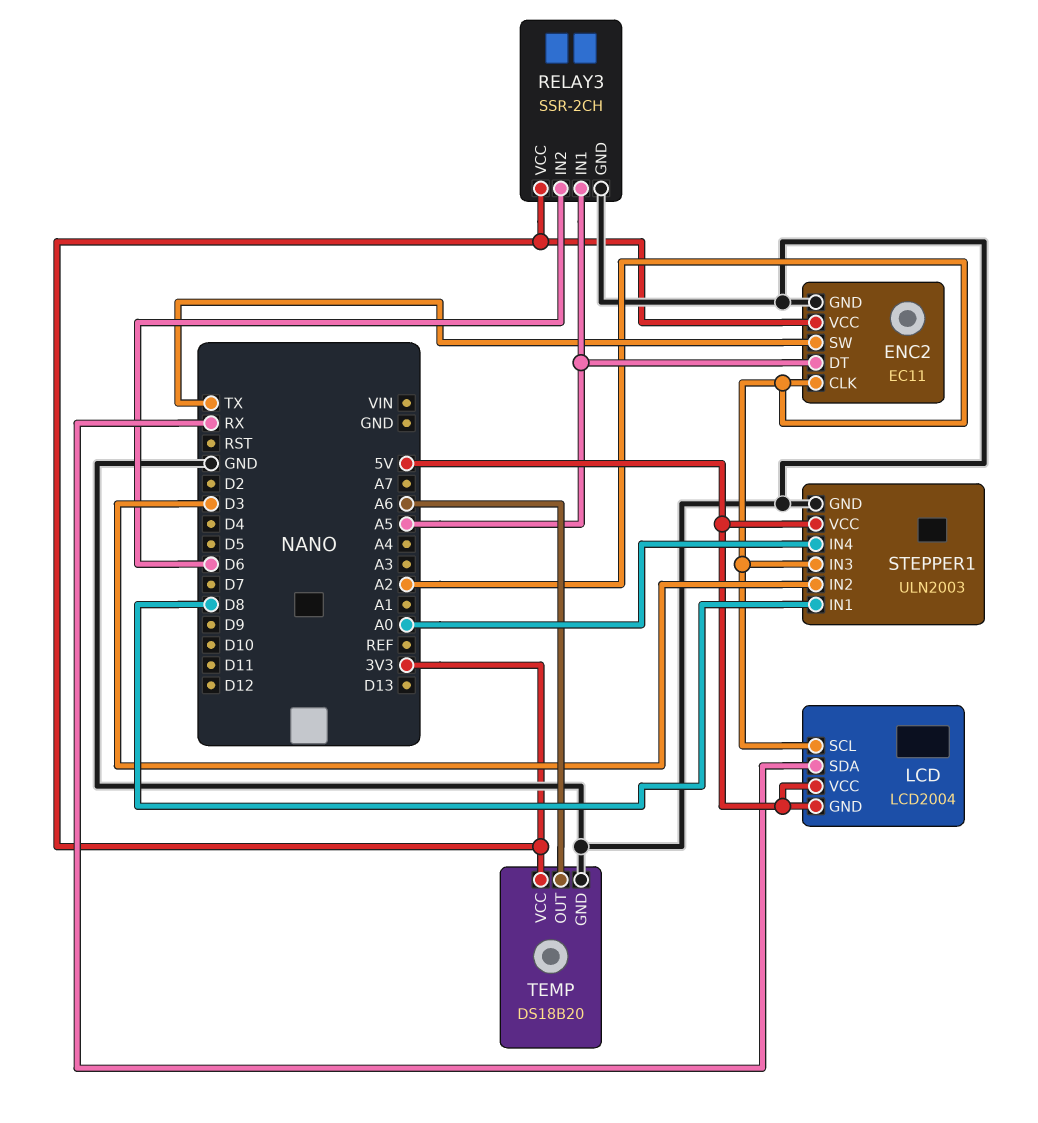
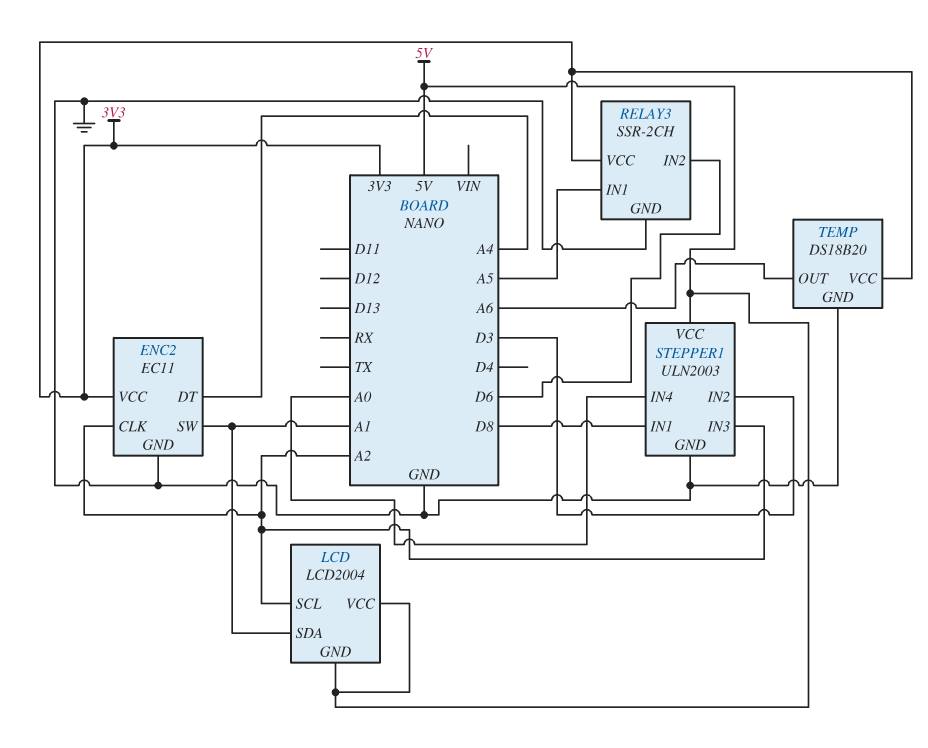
ENC2 pin DT: A5 -> A4
ENC2 pin SW: TX -> A1
LCD pin SDA: RX -> A1

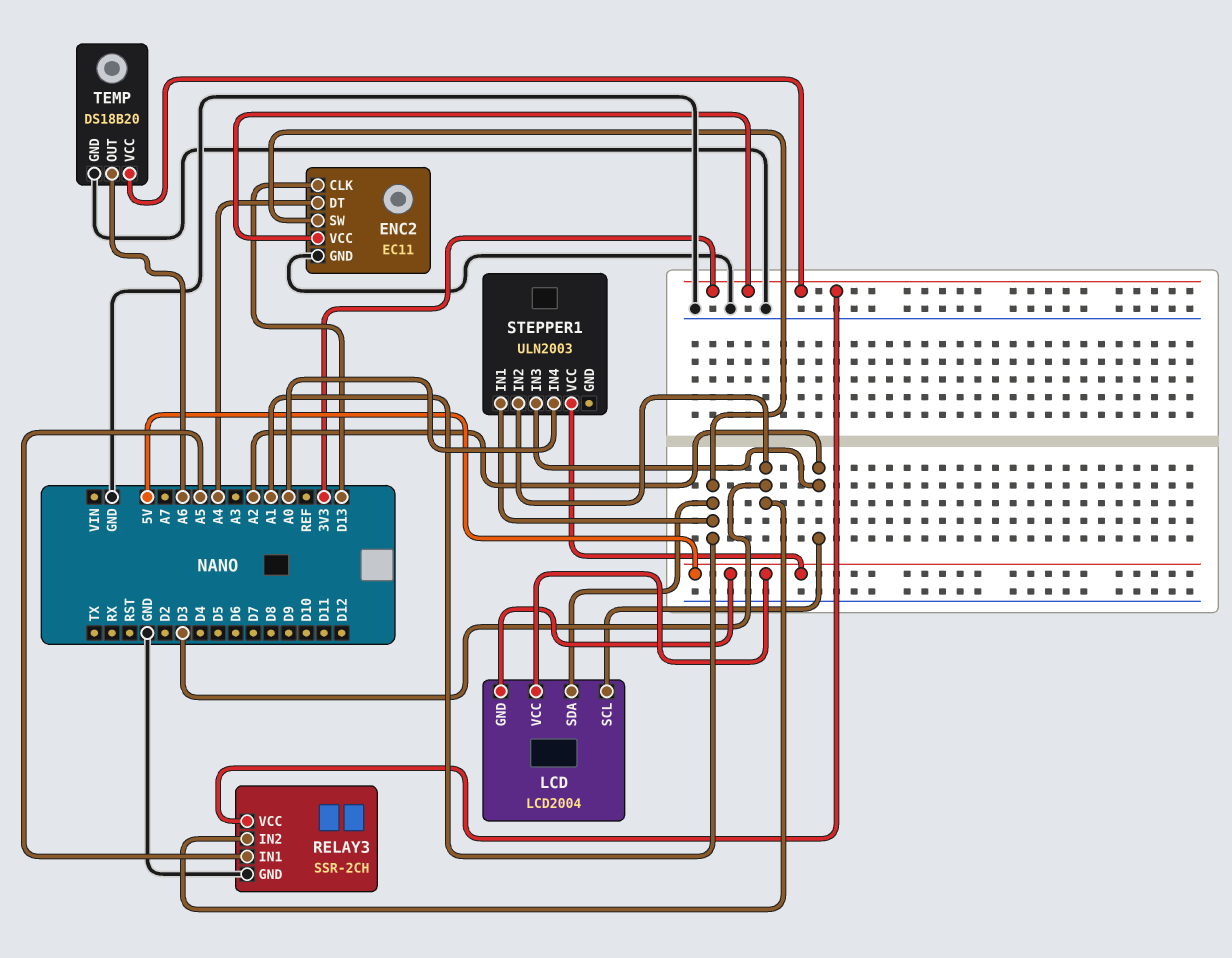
ENC2 pin CLK: A2 -> D13
RELAY3 pin IN2: D6 -> D3
STEPPER1 pin GND: GND -> none
STEPPER1 pin IN1: D8 -> A1

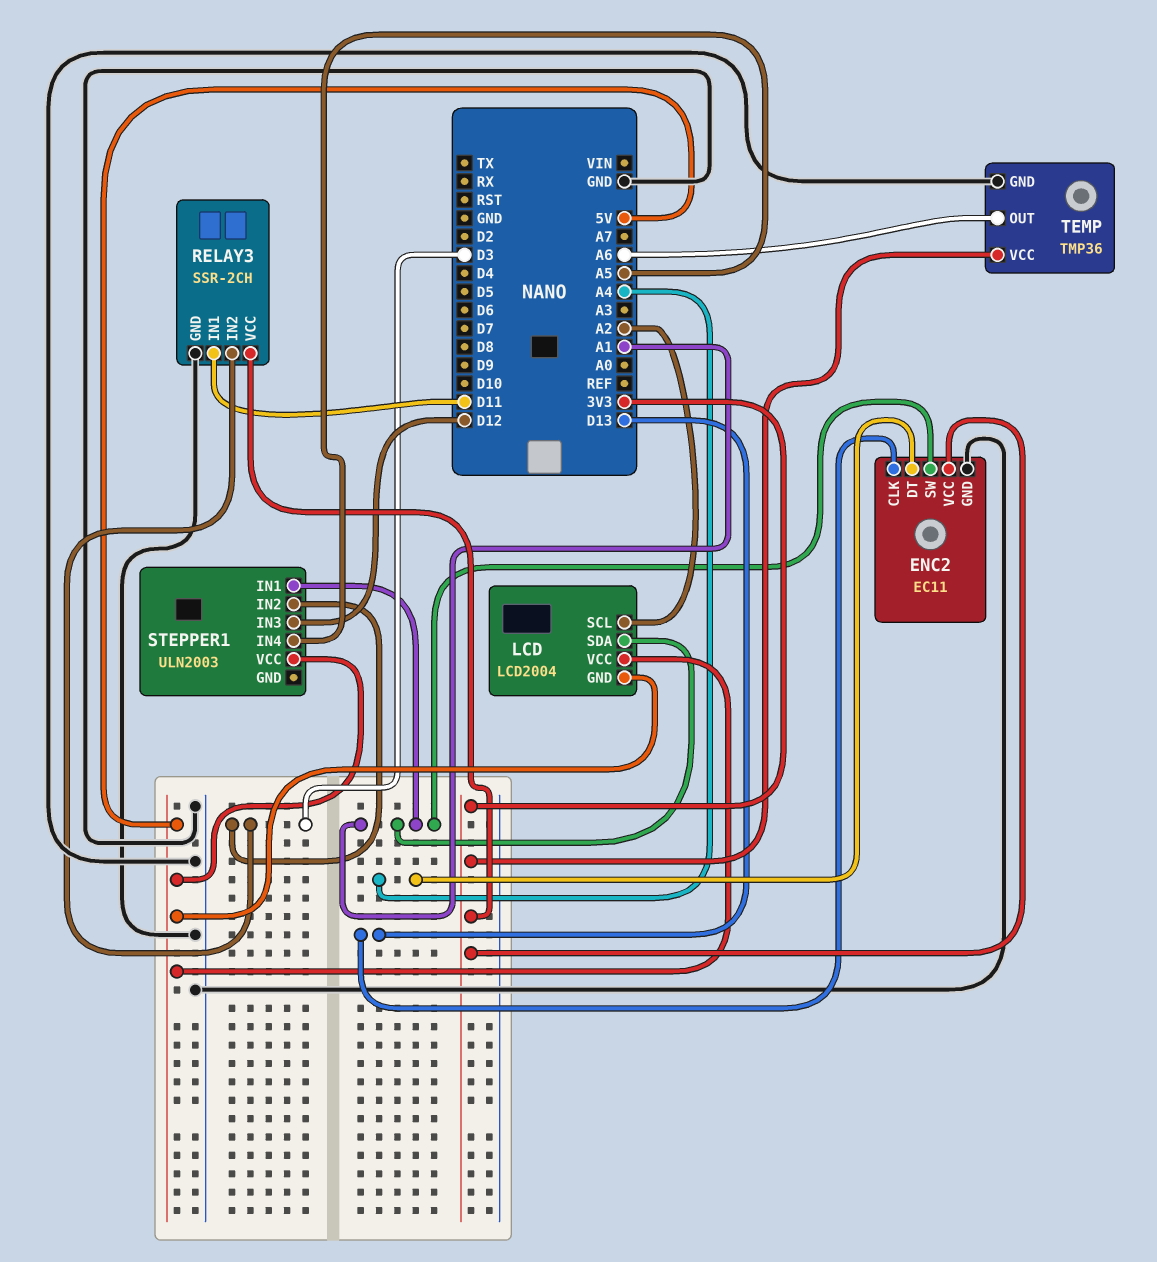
RELAY3 pin IN1: A5 -> D11
STEPPER1 pin IN3: A2 -> D12
STEPPER1 pin IN4: A0 -> A5
TEMP: DS18B20 -> TMP36

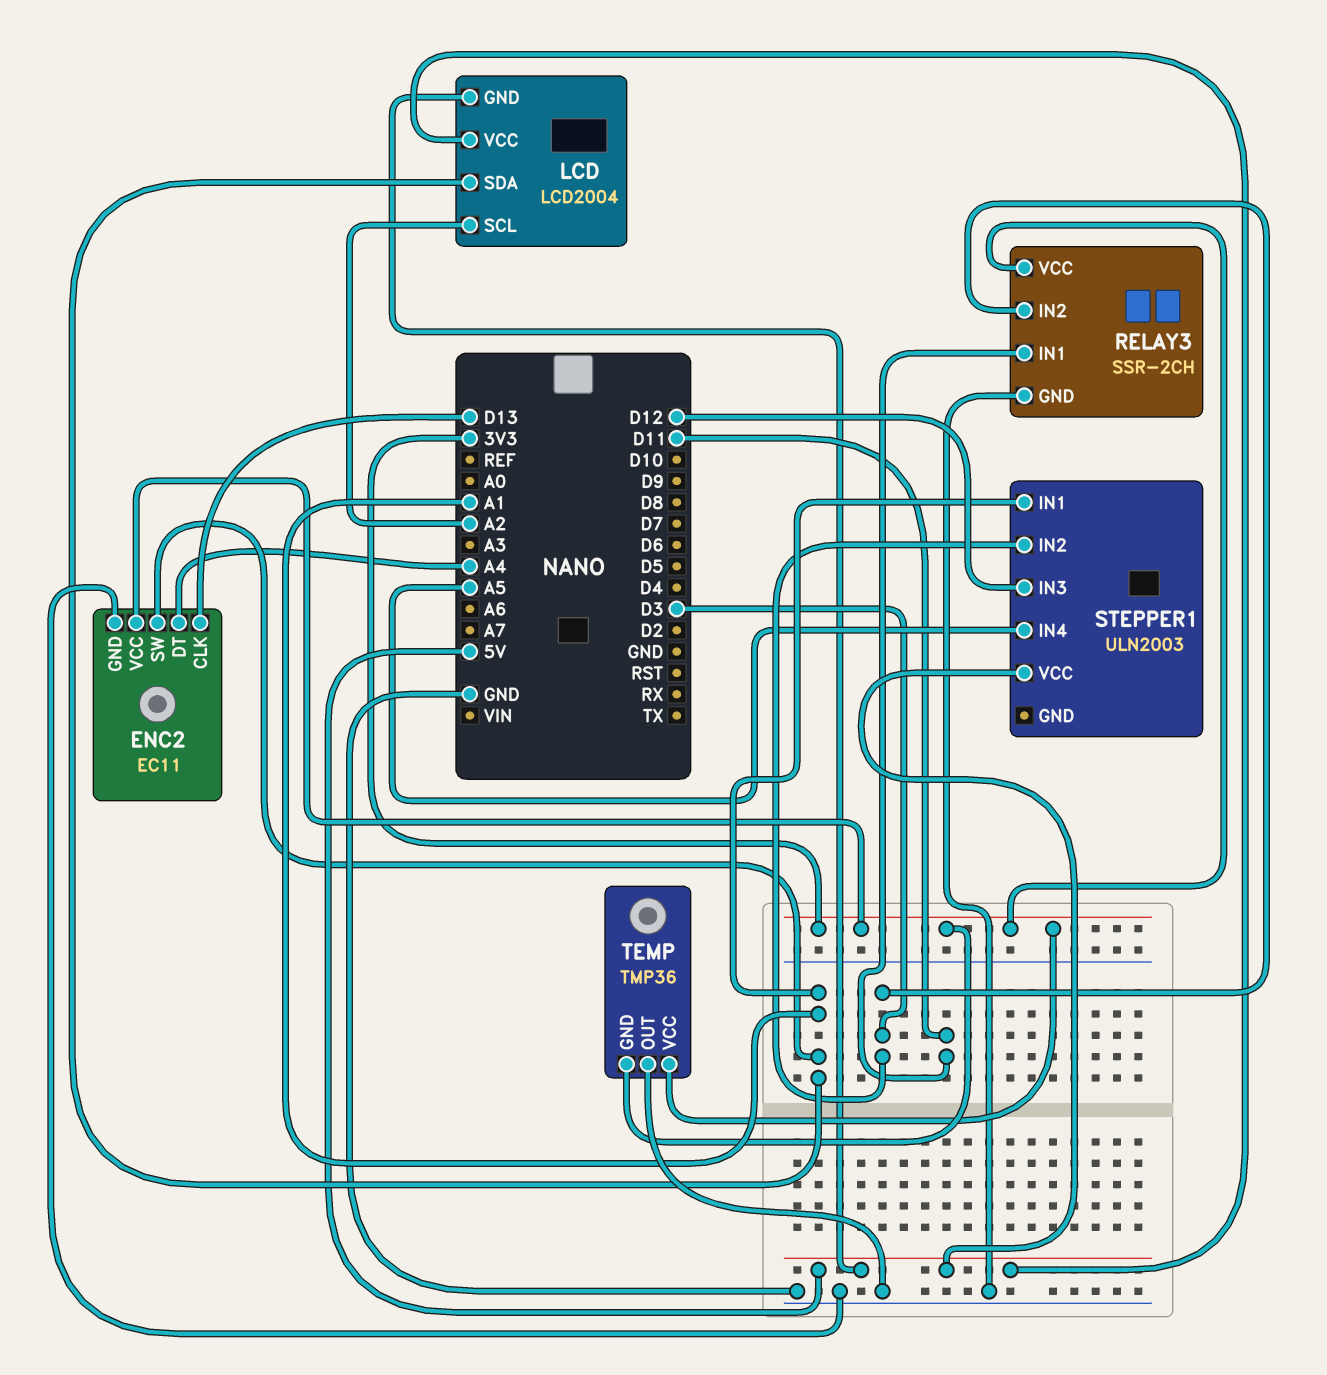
TEMP pin GND: GND -> 3V3
TEMP pin OUT: A6 -> GND

